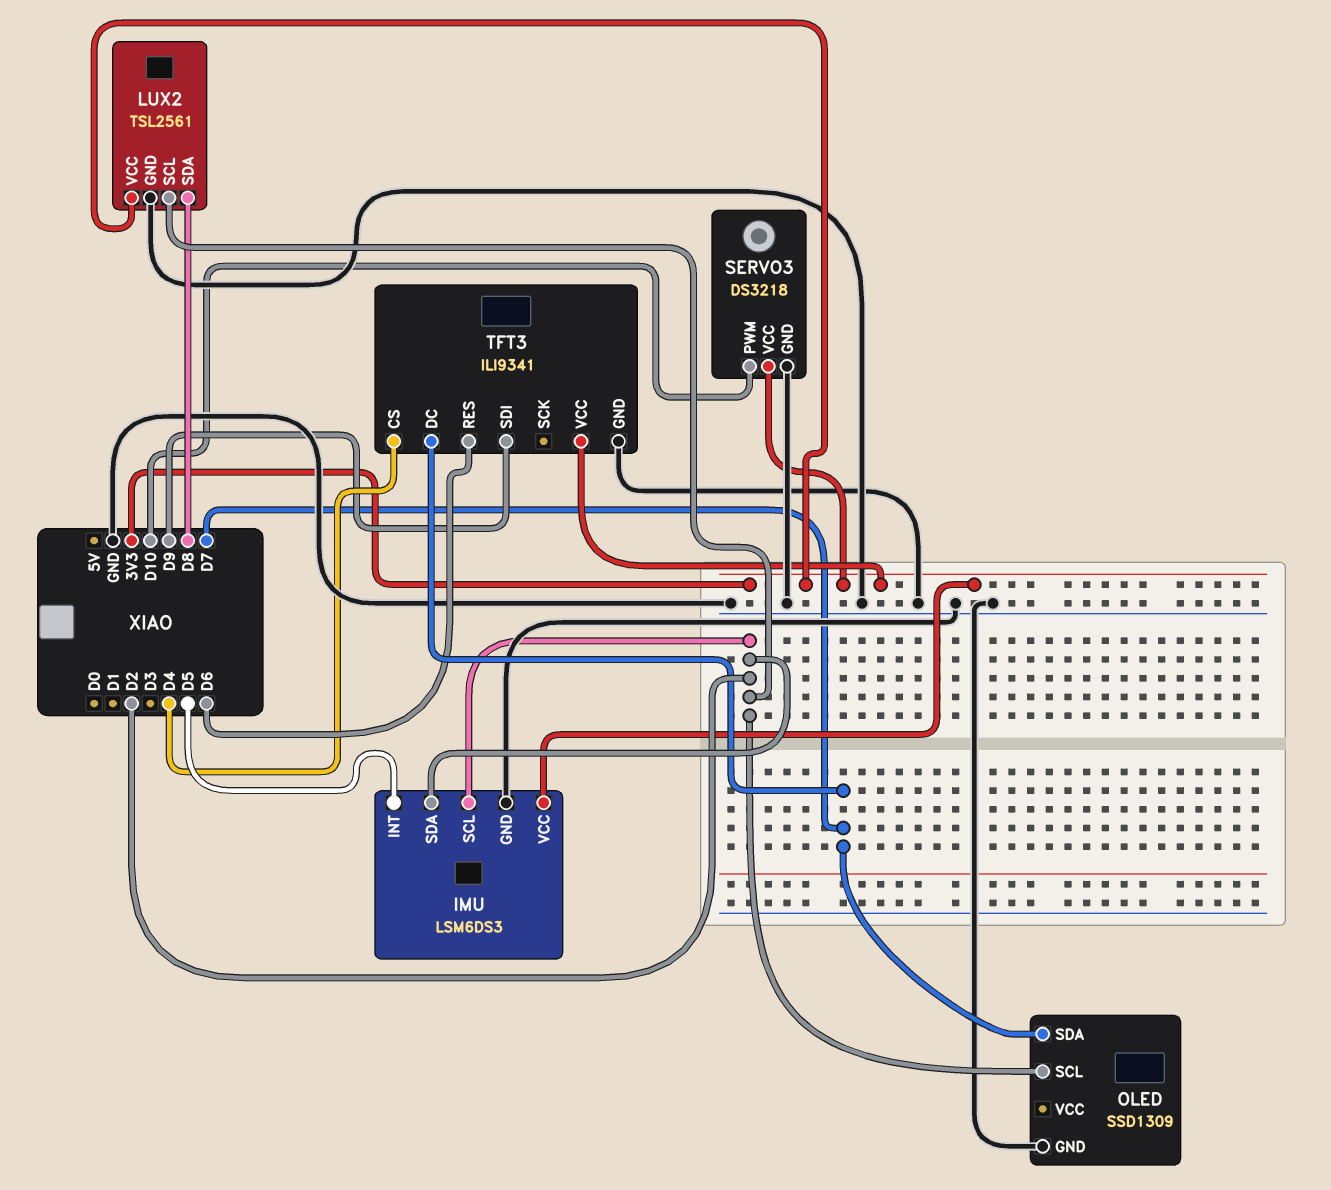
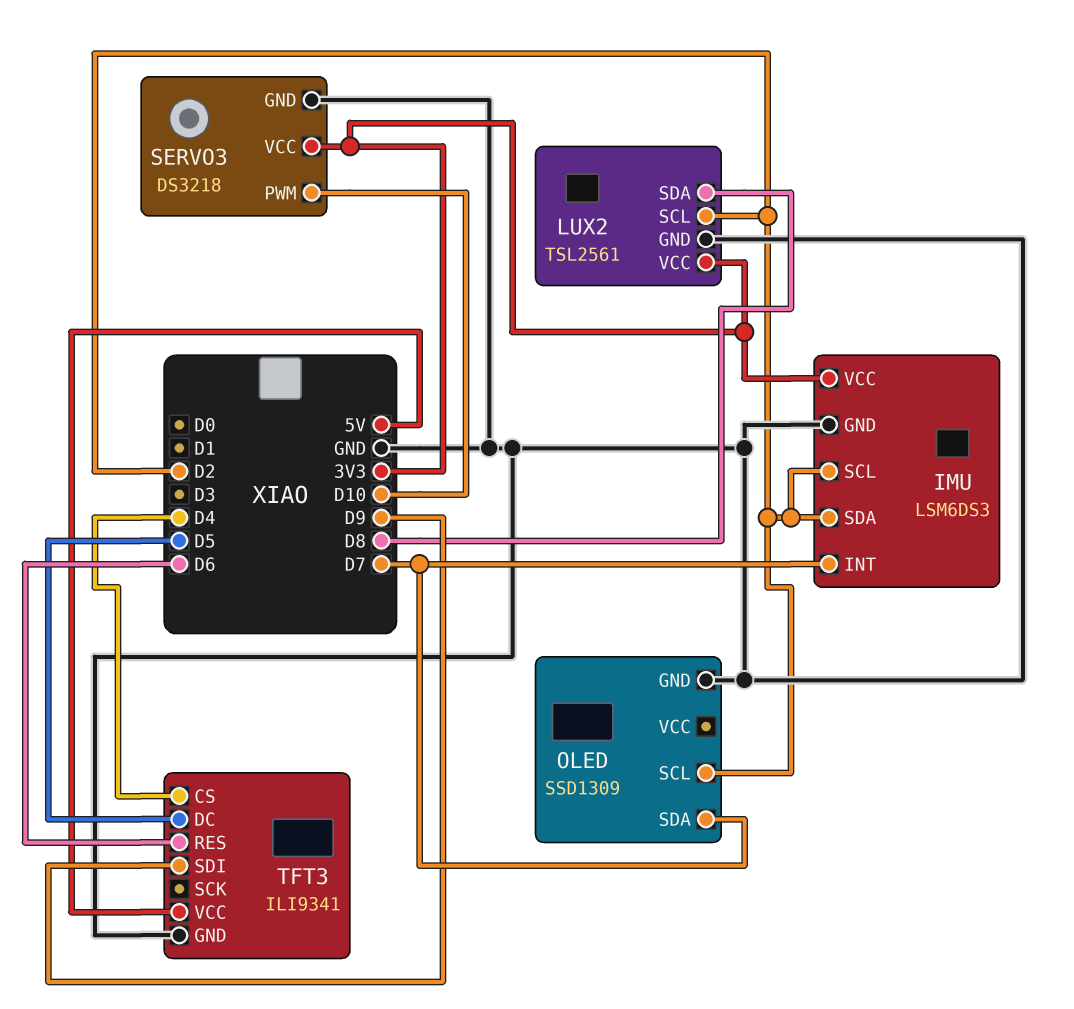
IMU pin INT: D5 -> D7
TFT3 pin DC: D7 -> D5
TFT3 pin VCC: 3V3 -> 5V

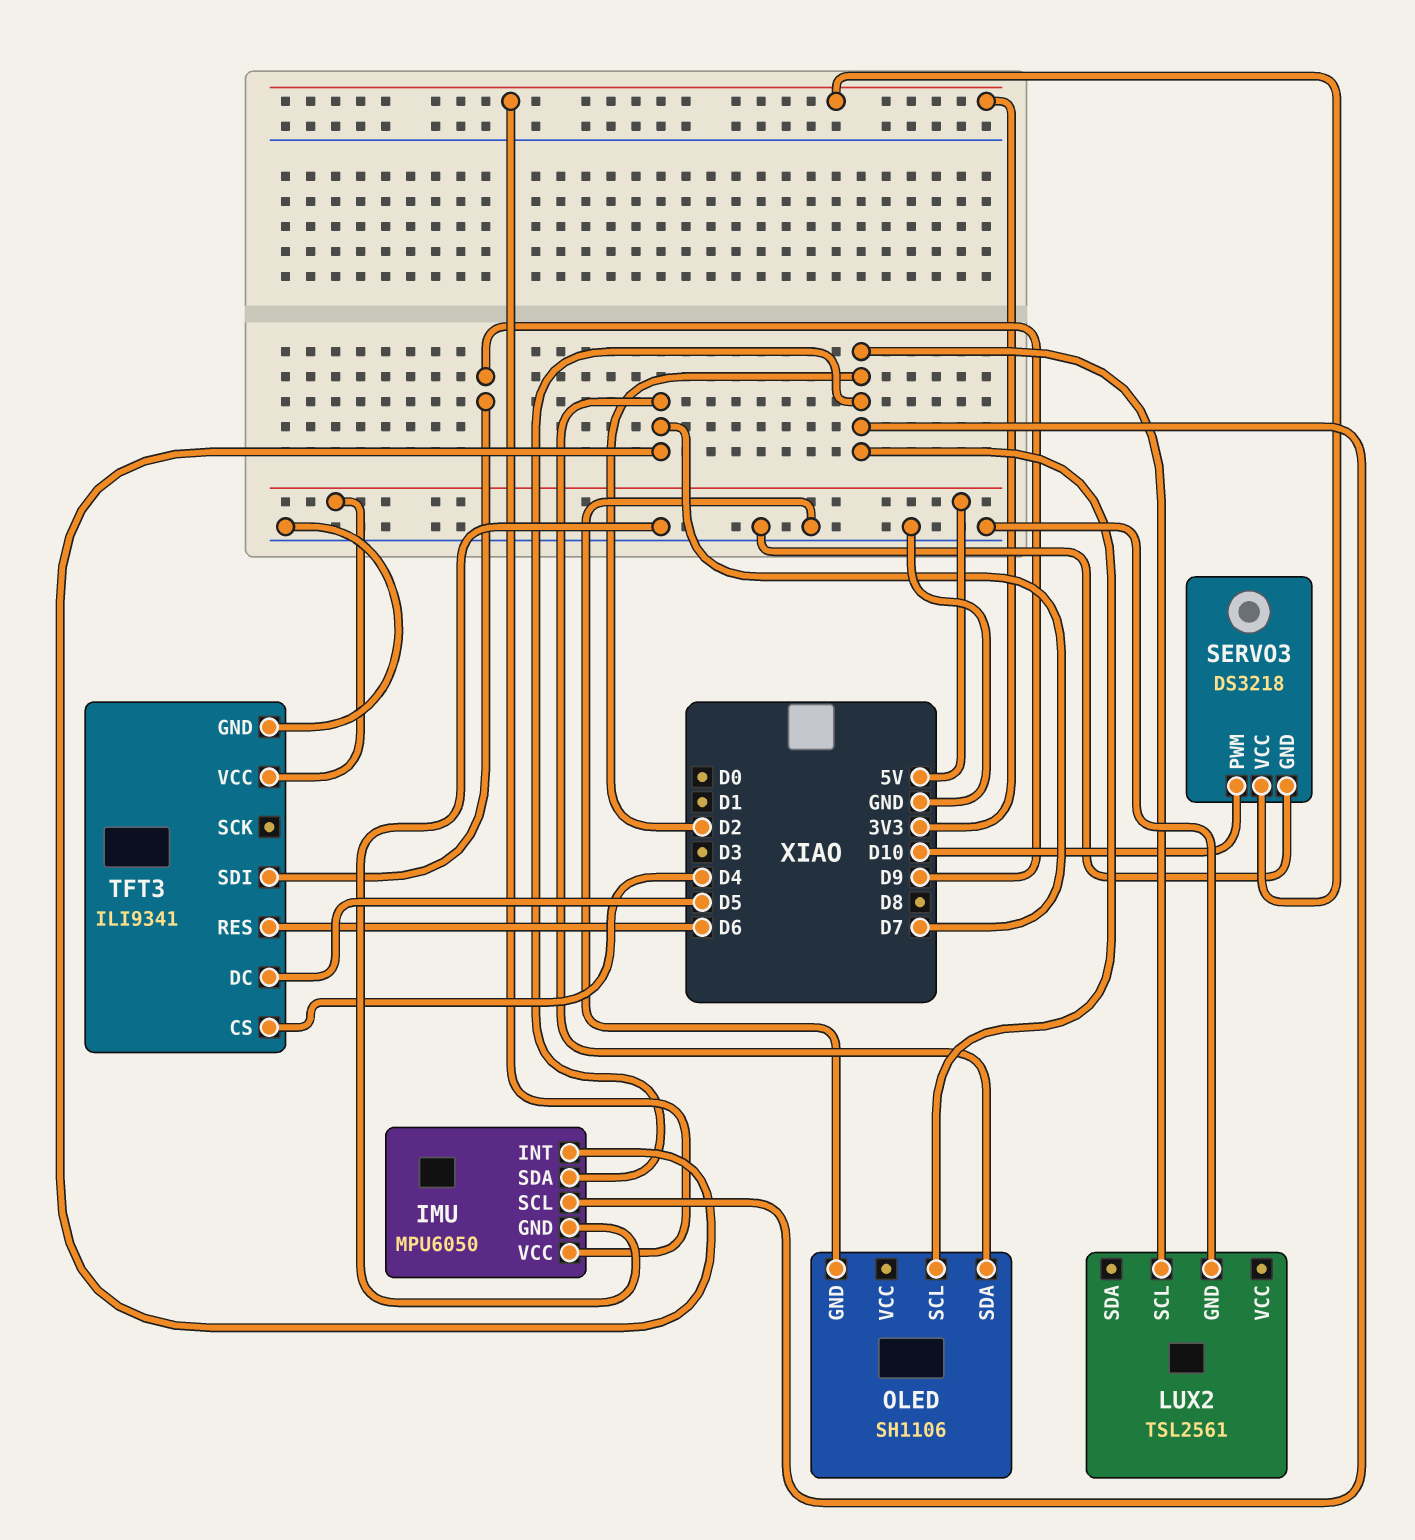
IMU: LSM6DS3 -> MPU6050
LUX2 pin SDA: D8 -> none
LUX2 pin VCC: 3V3 -> none
OLED: SSD1309 -> SH1106

